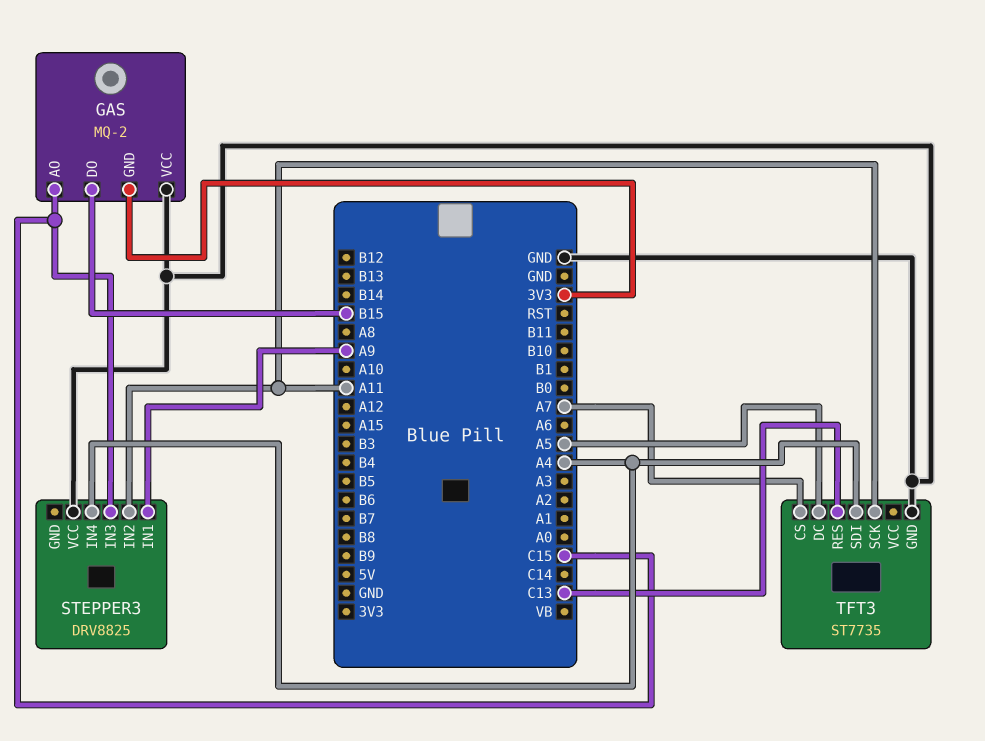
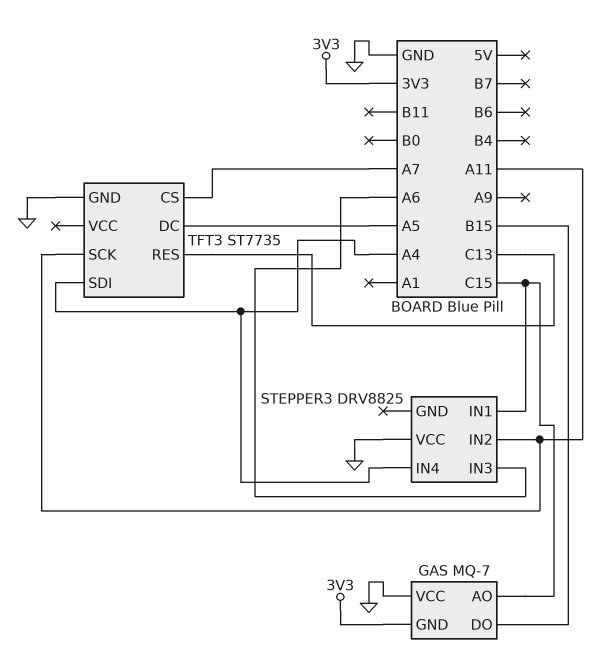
GAS: MQ-2 -> MQ-7
STEPPER3 pin IN1: A9 -> C15
STEPPER3 pin IN3: C15 -> A6

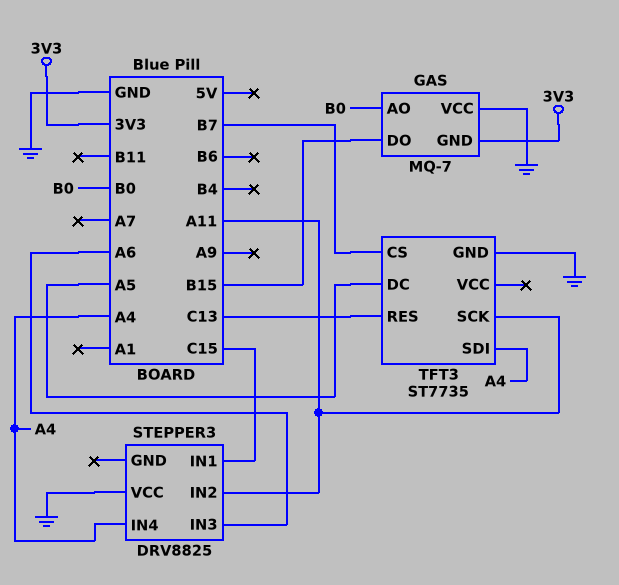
GAS pin AO: C15 -> B0
TFT3 pin CS: A7 -> B7

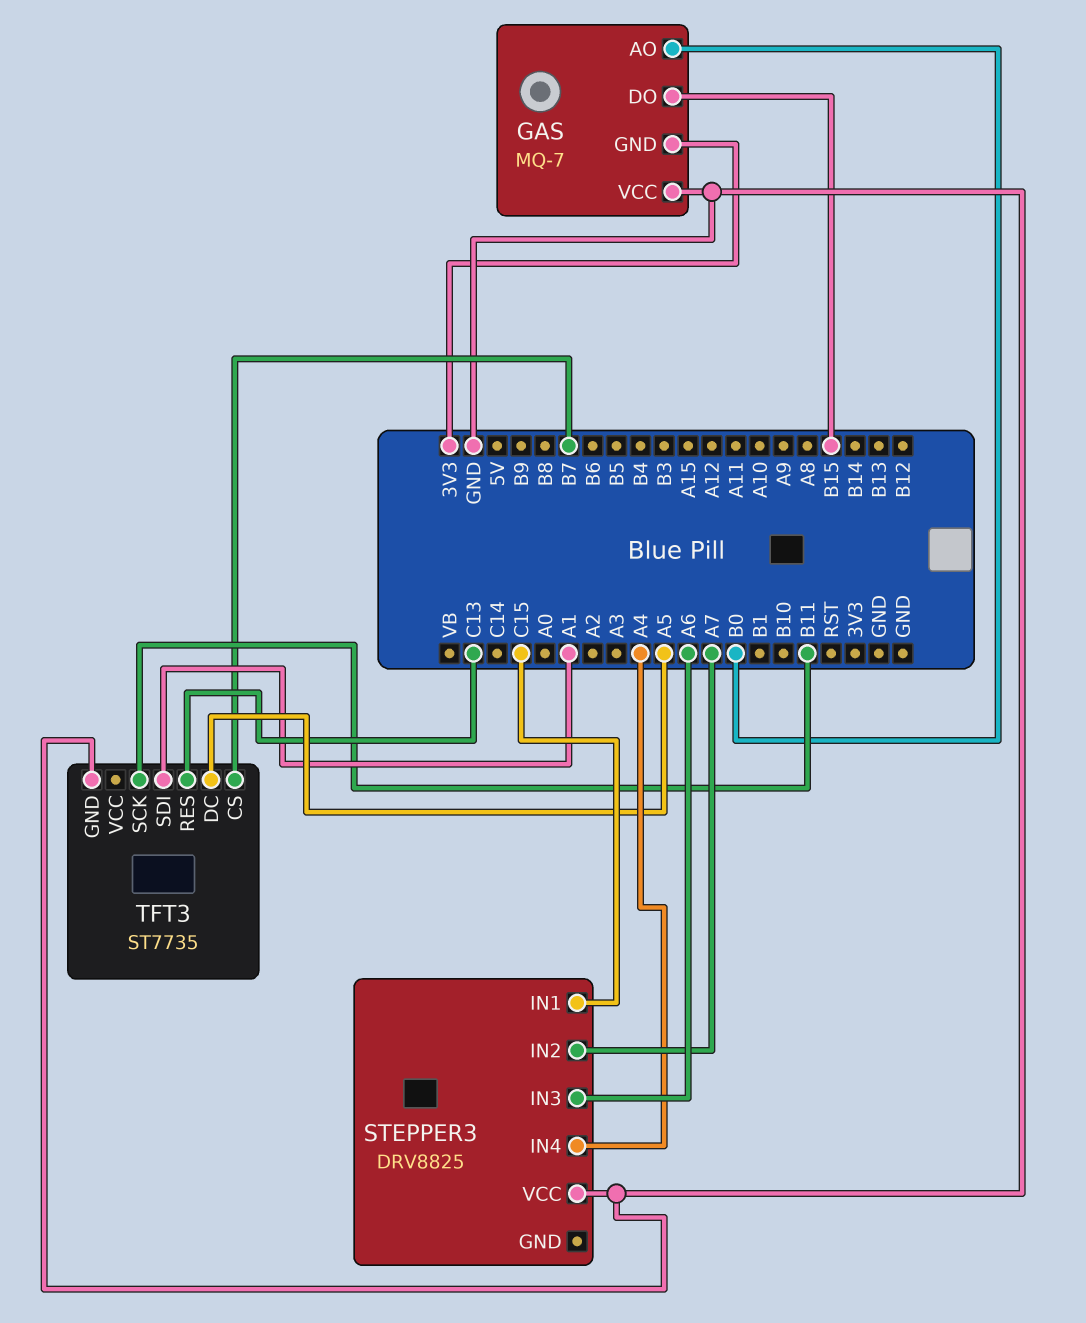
STEPPER3 pin IN2: A11 -> A7
TFT3 pin SCK: A11 -> B11
TFT3 pin SDI: A4 -> A1

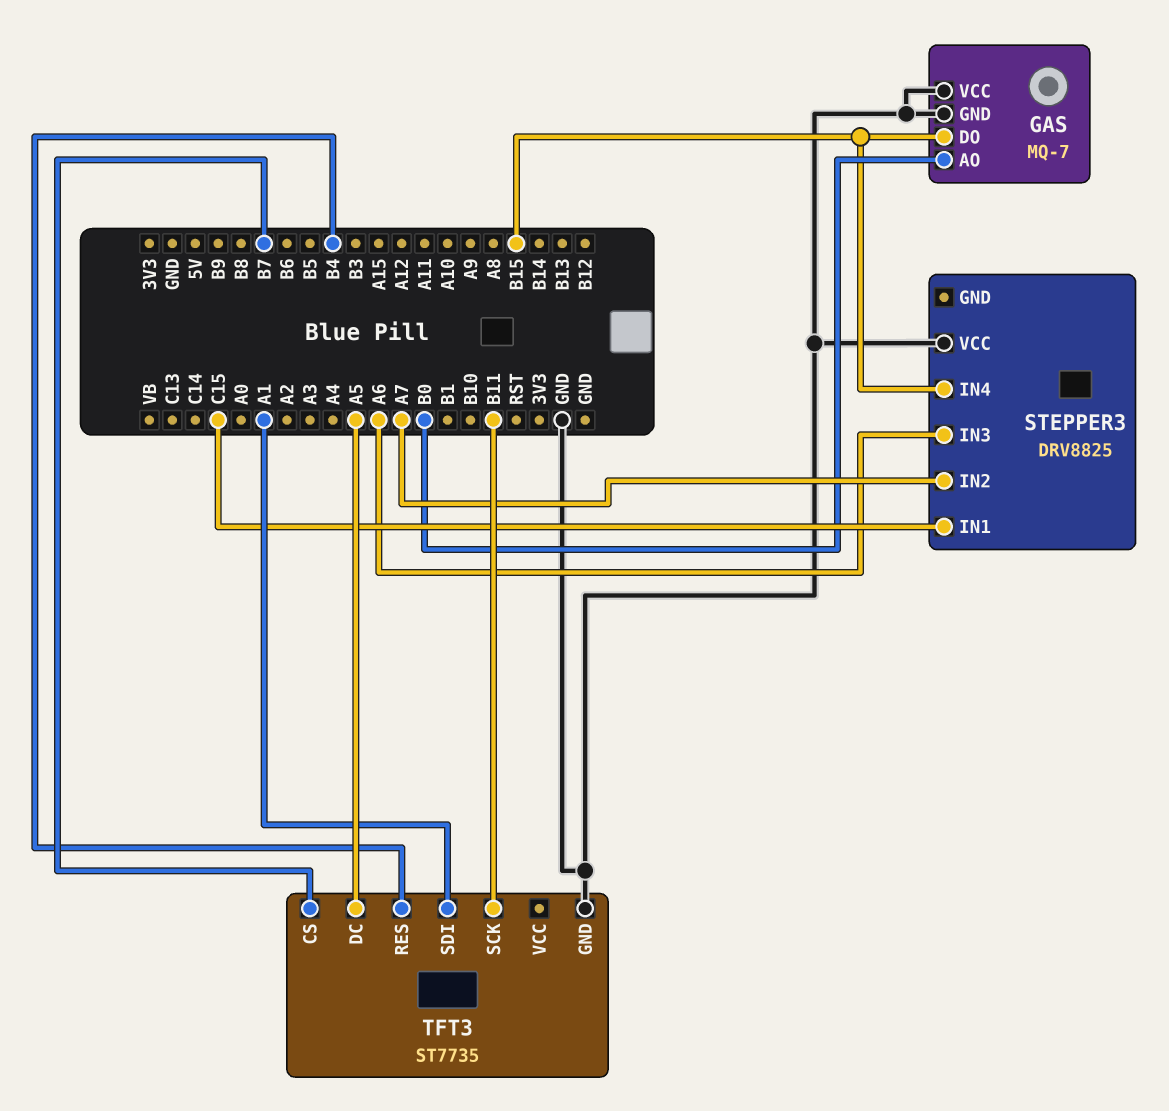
GAS pin GND: 3V3 -> GND
STEPPER3 pin IN4: A4 -> B15
TFT3 pin RES: C13 -> B4

